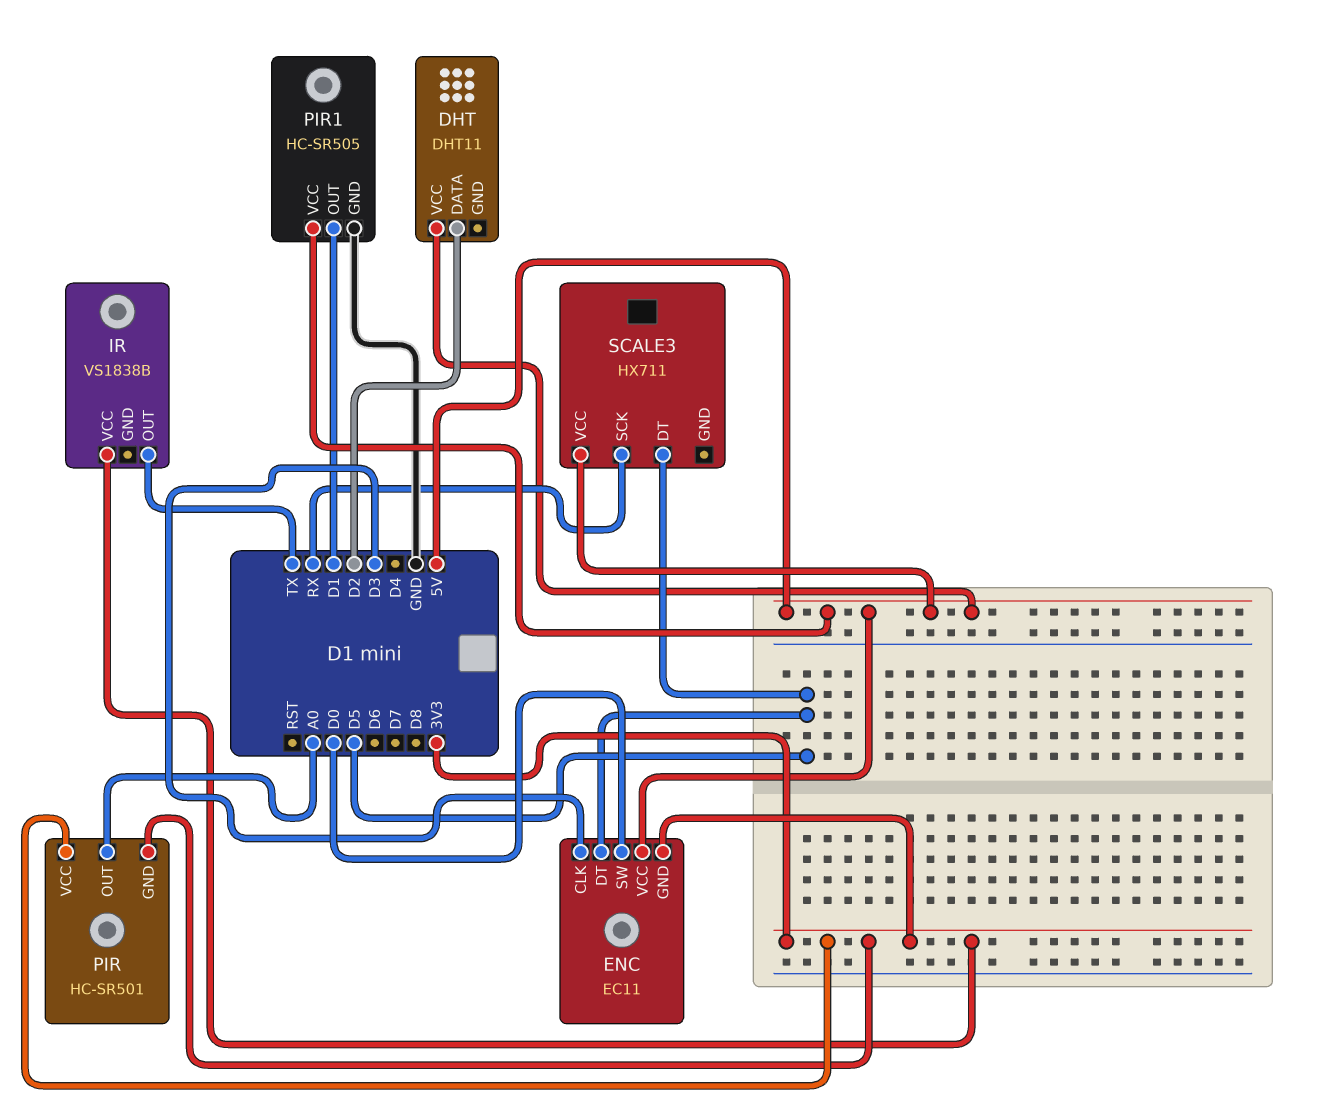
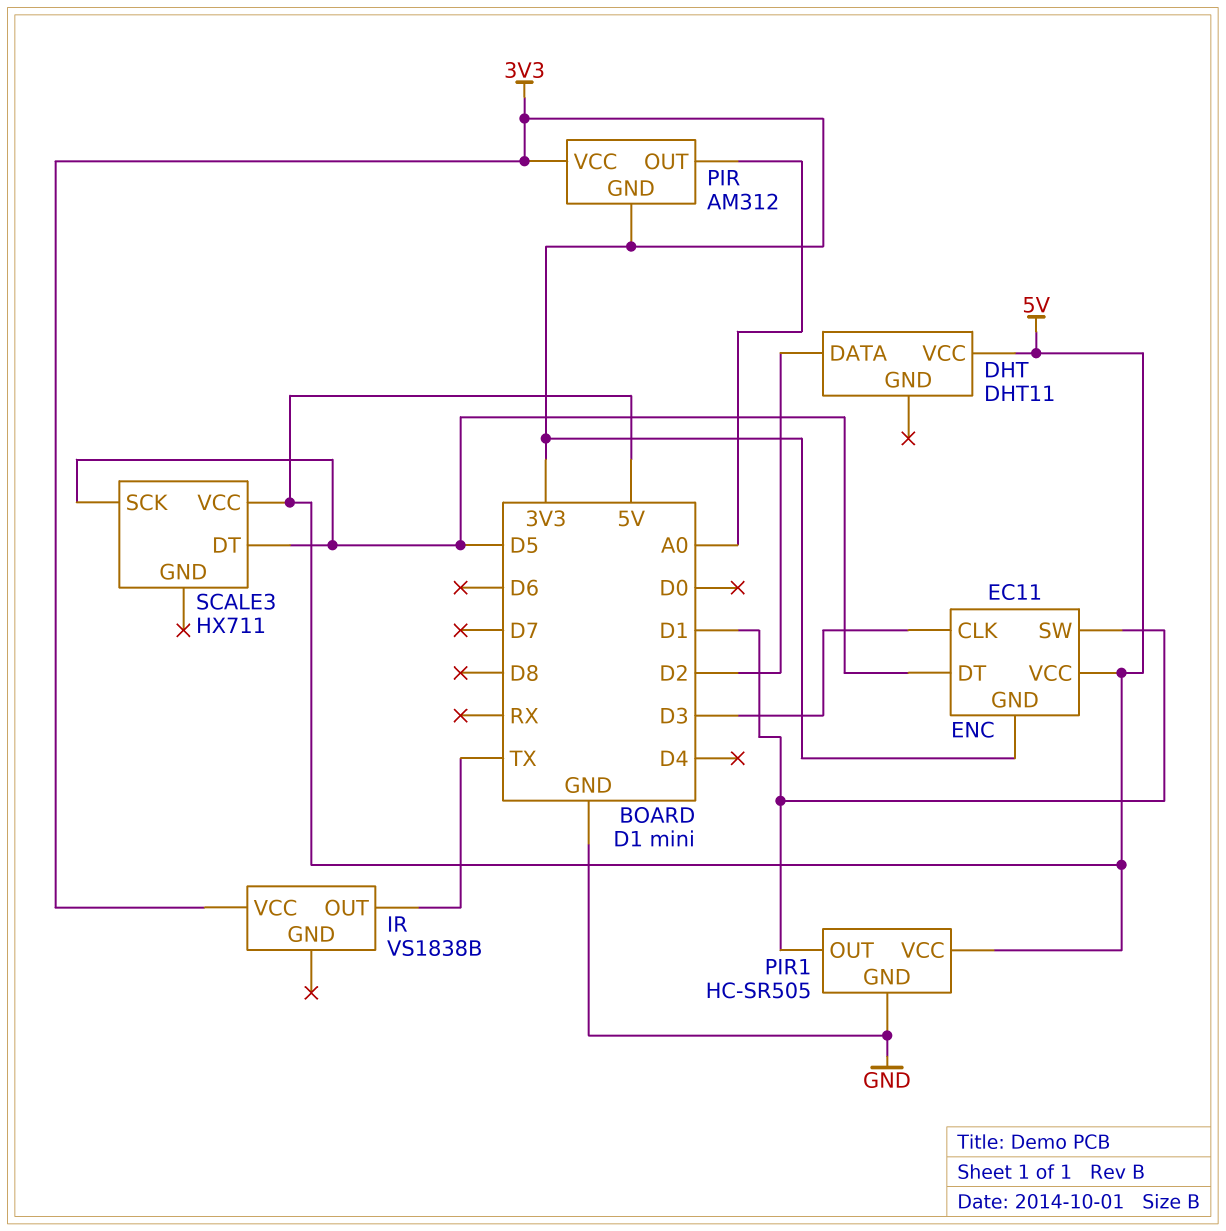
ENC pin SW: D0 -> D1
PIR: HC-SR501 -> AM312
SCALE3 pin SCK: RX -> D5

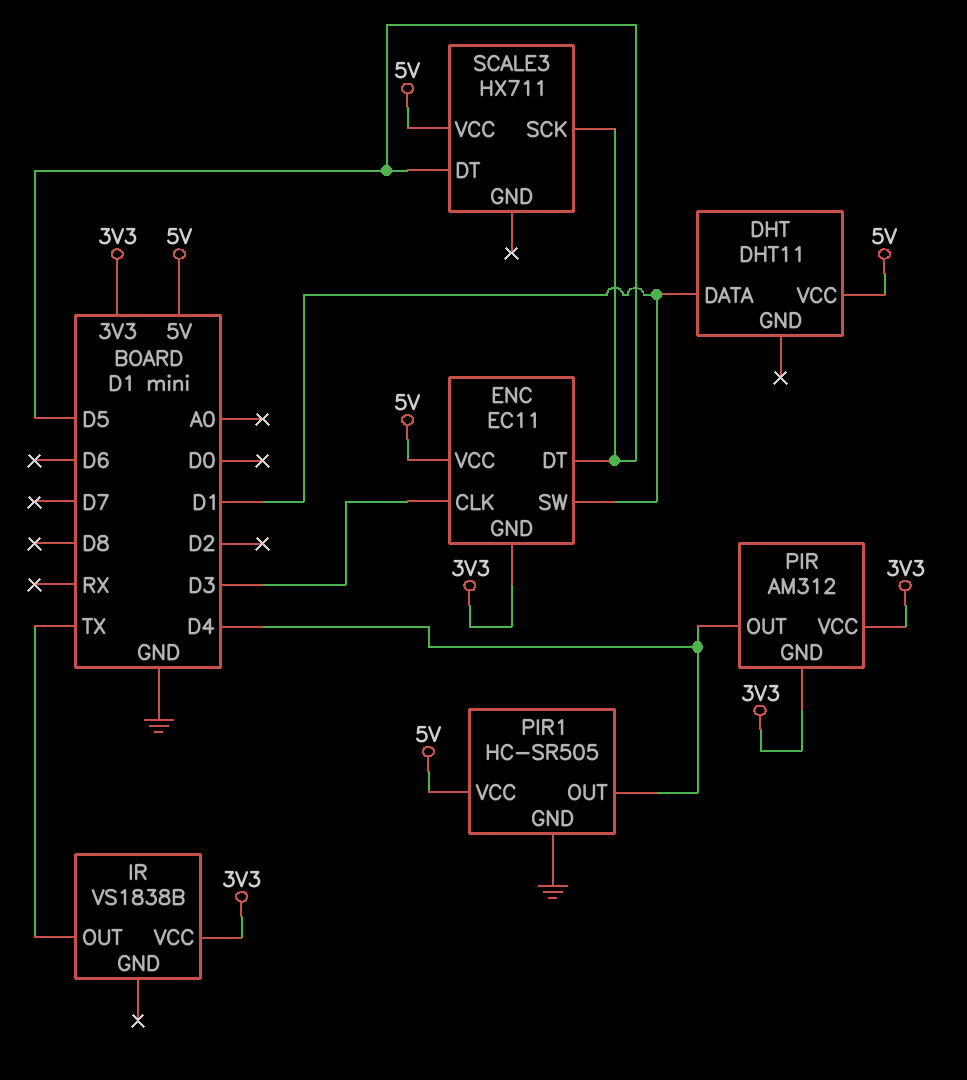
DHT pin DATA: D2 -> D1
PIR pin OUT: A0 -> D4
PIR1 pin OUT: D1 -> D4

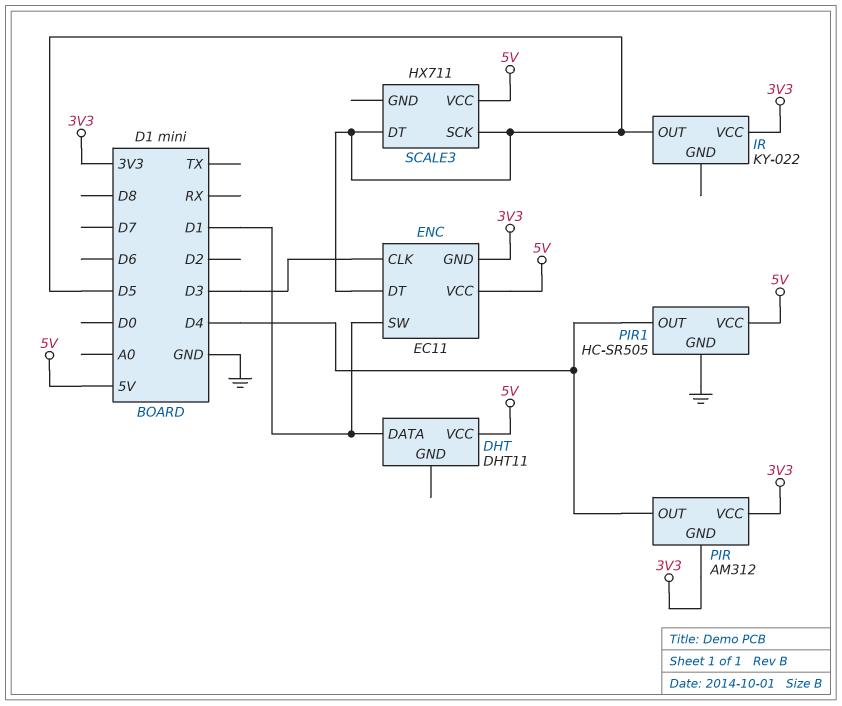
IR: VS1838B -> KY-022
IR pin OUT: TX -> D5

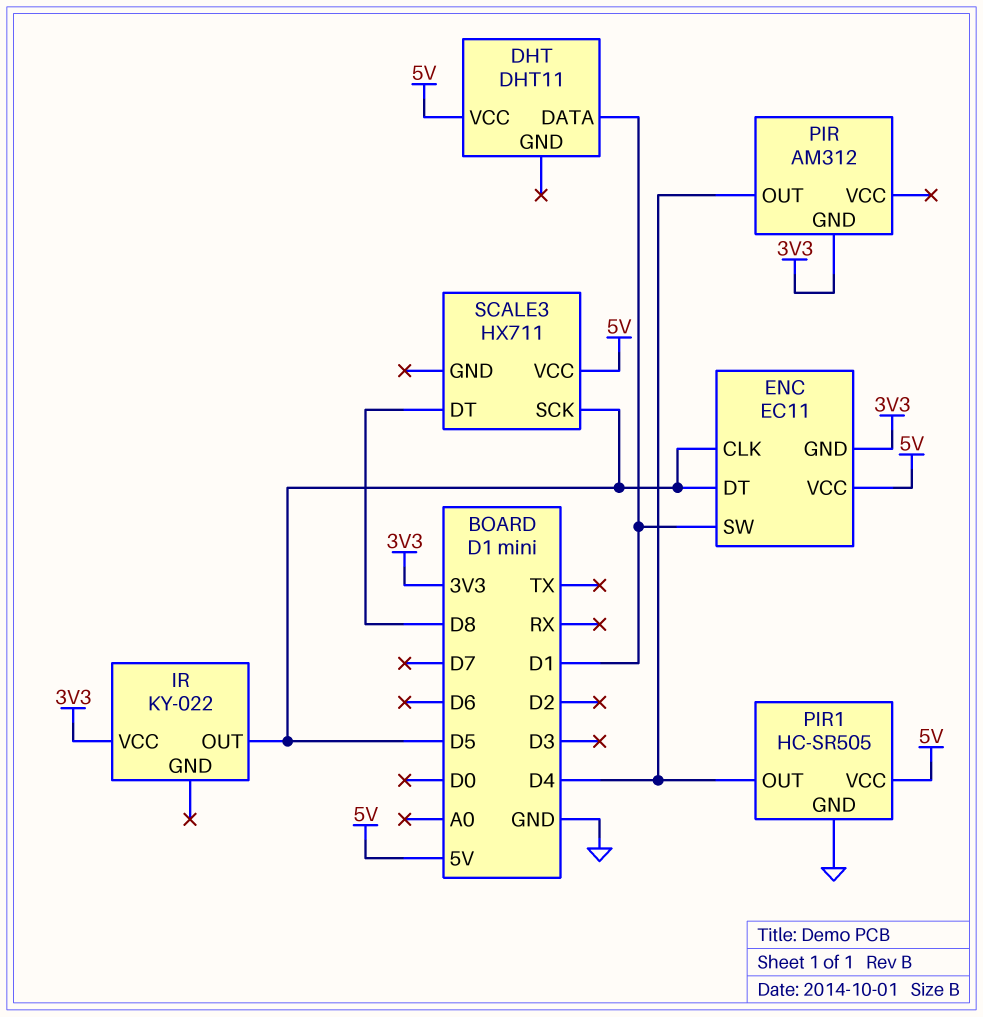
ENC pin CLK: D3 -> D5
PIR pin VCC: 3V3 -> none
SCALE3 pin DT: D5 -> D8

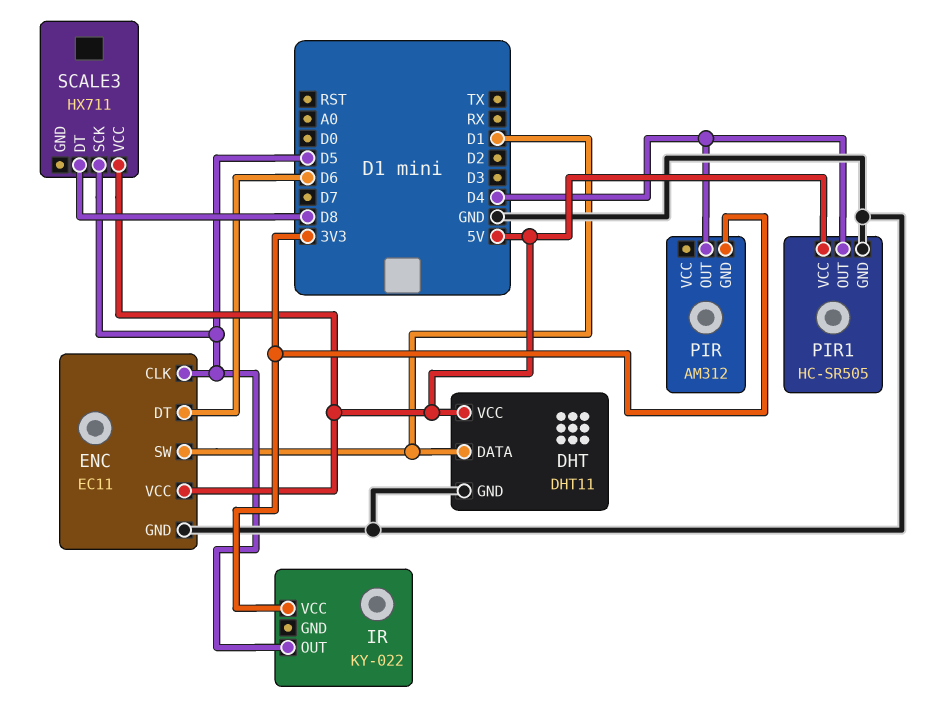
DHT pin GND: none -> GND
ENC pin DT: D5 -> D6
ENC pin GND: 3V3 -> GND

